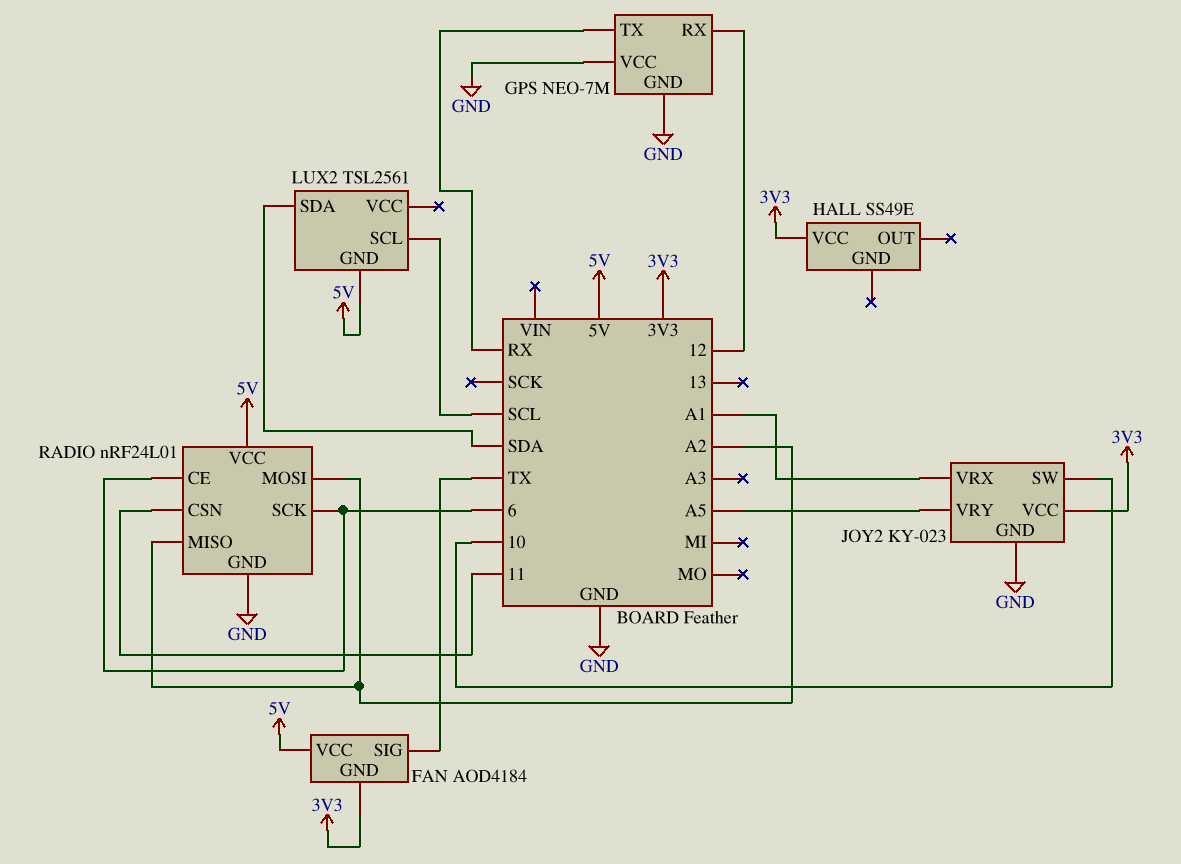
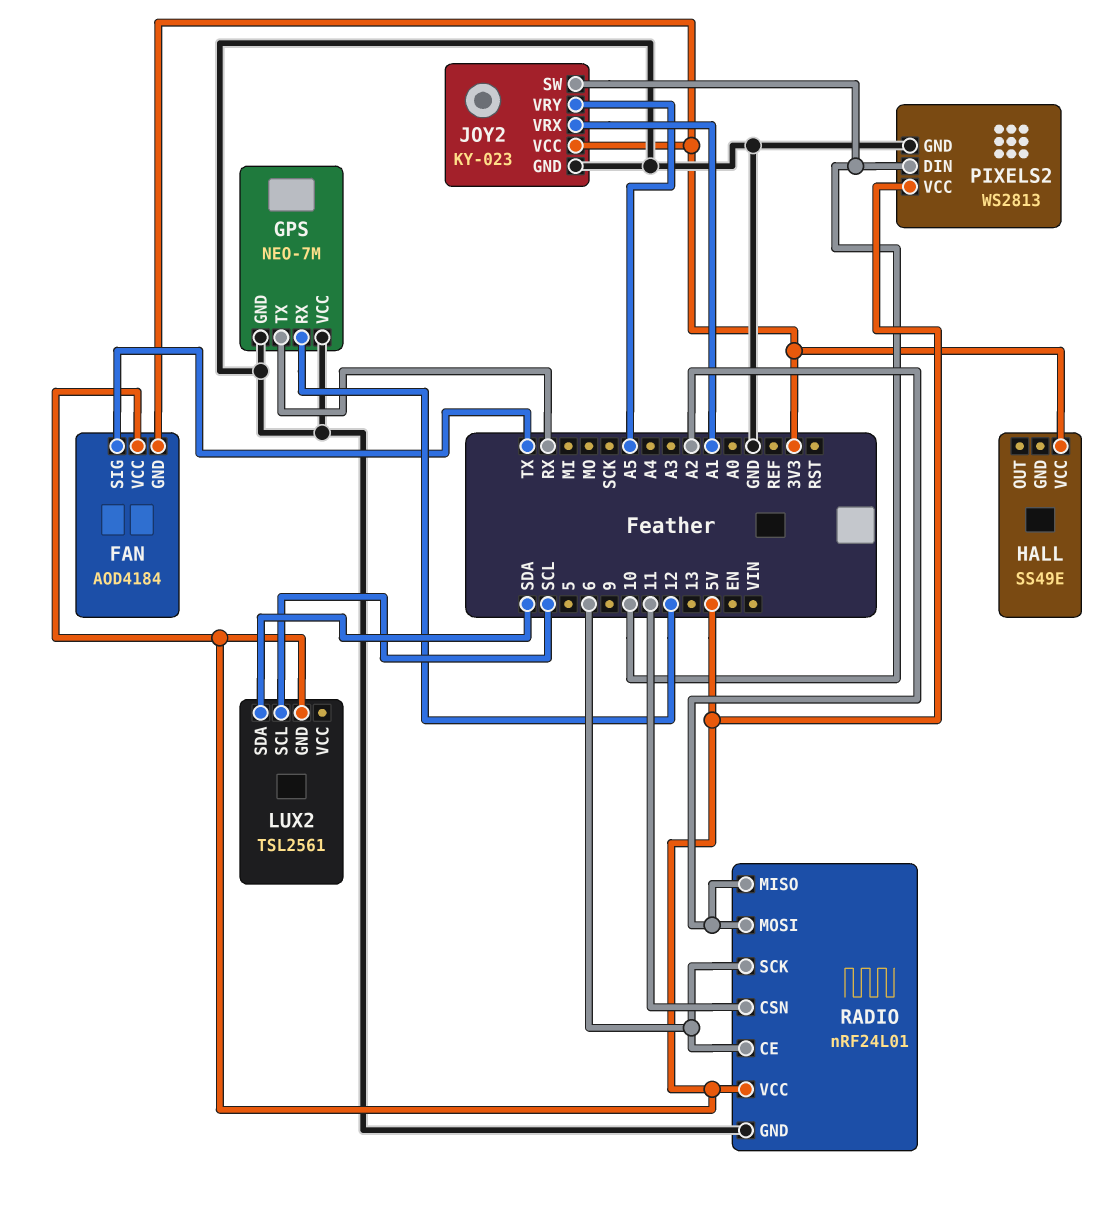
PIXELS2: none -> WS2813
PIXELS2 pin DIN: none -> 10
PIXELS2 pin GND: none -> GND
PIXELS2 pin VCC: none -> 5V

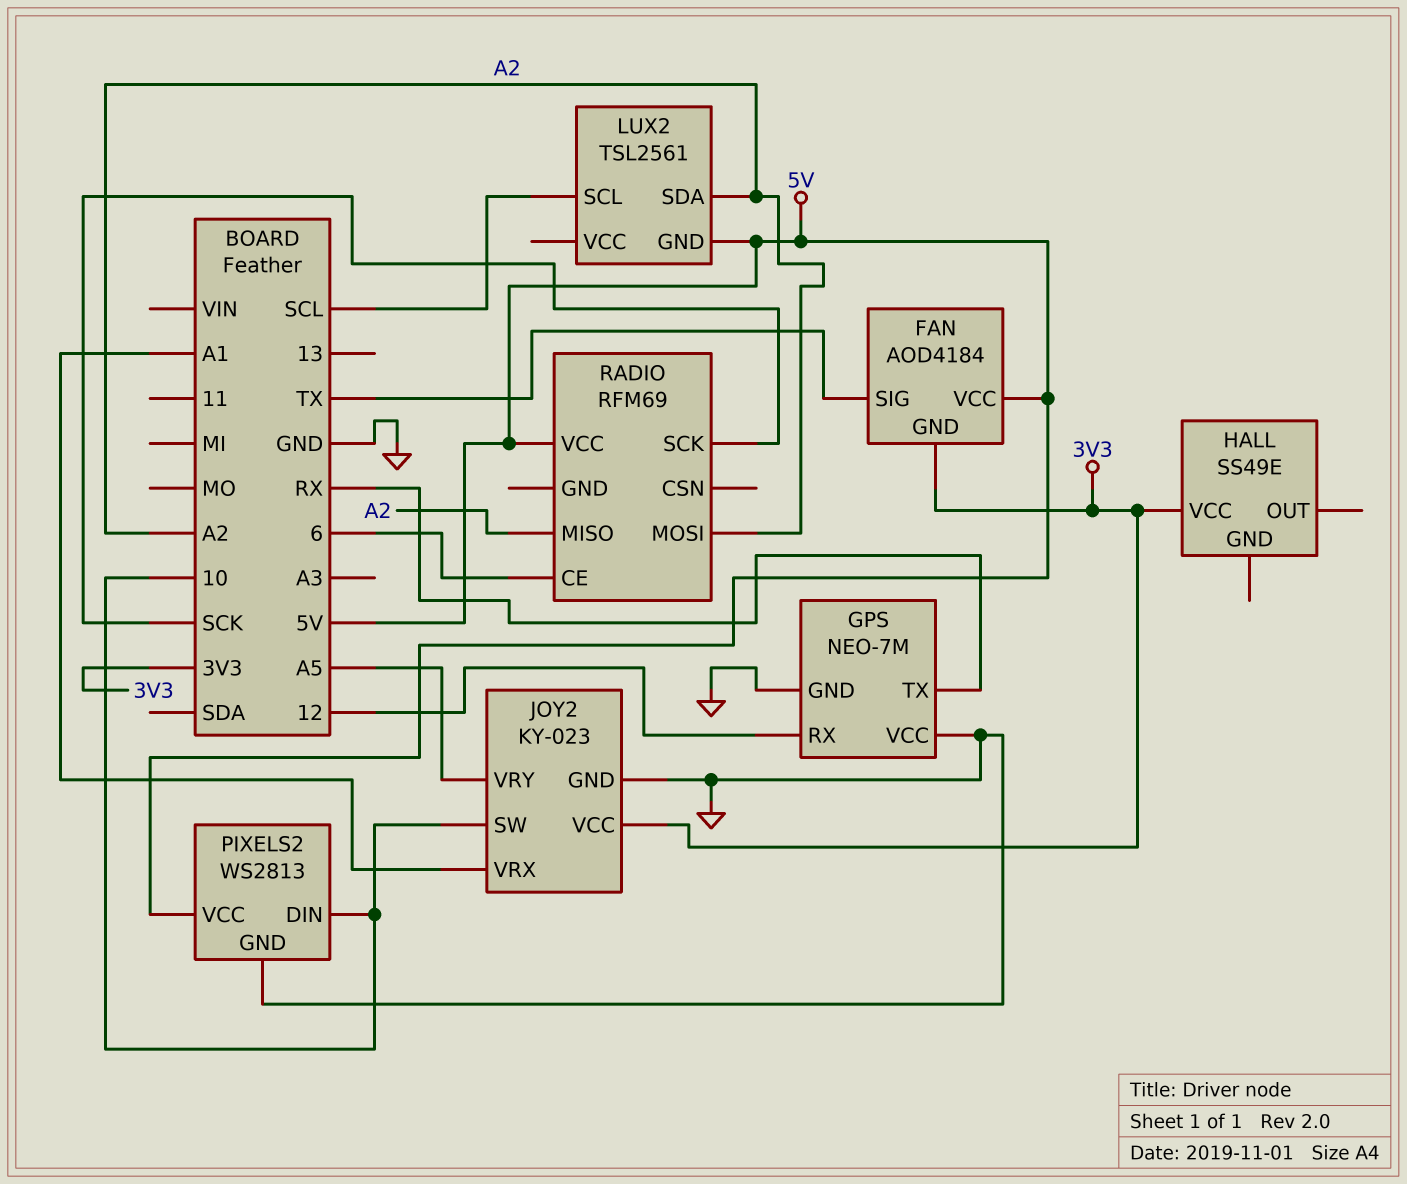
LUX2 pin SDA: SDA -> A2
RADIO: nRF24L01 -> RFM69
RADIO pin CSN: 11 -> none
RADIO pin GND: GND -> none
RADIO pin SCK: 6 -> SCK

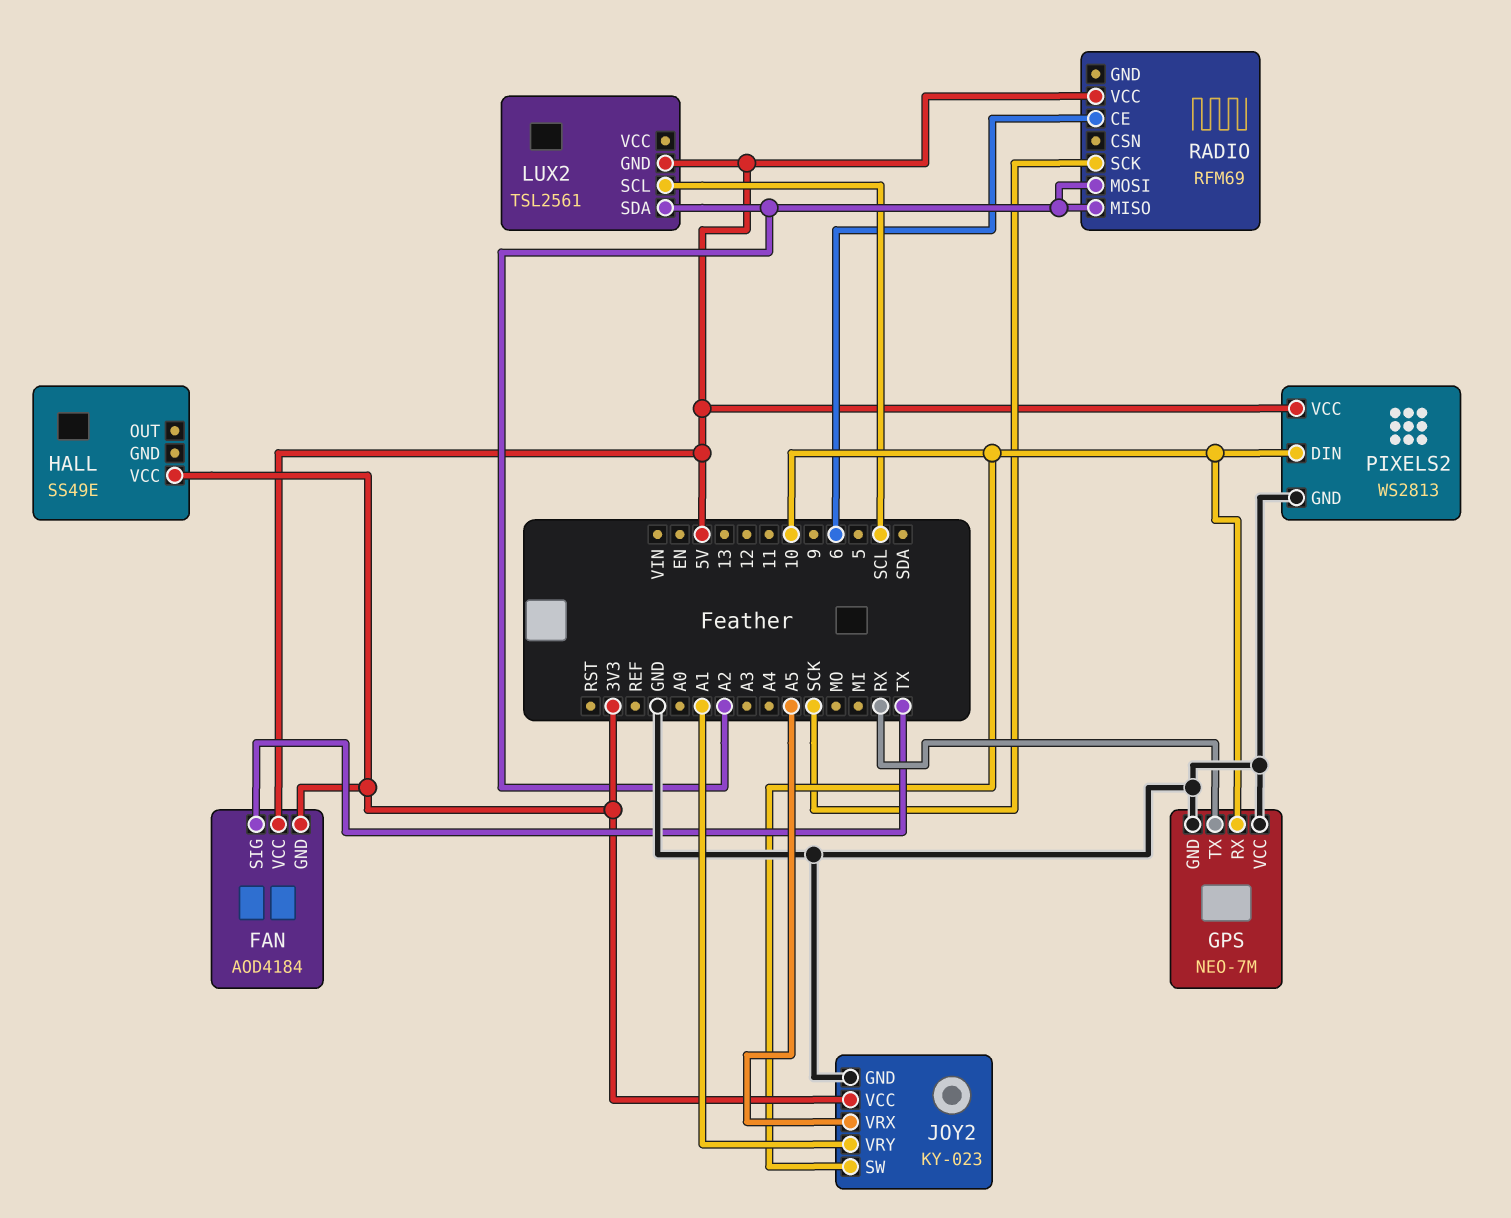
GPS pin RX: 12 -> 10
JOY2 pin VRX: A1 -> A5
JOY2 pin VRY: A5 -> A1

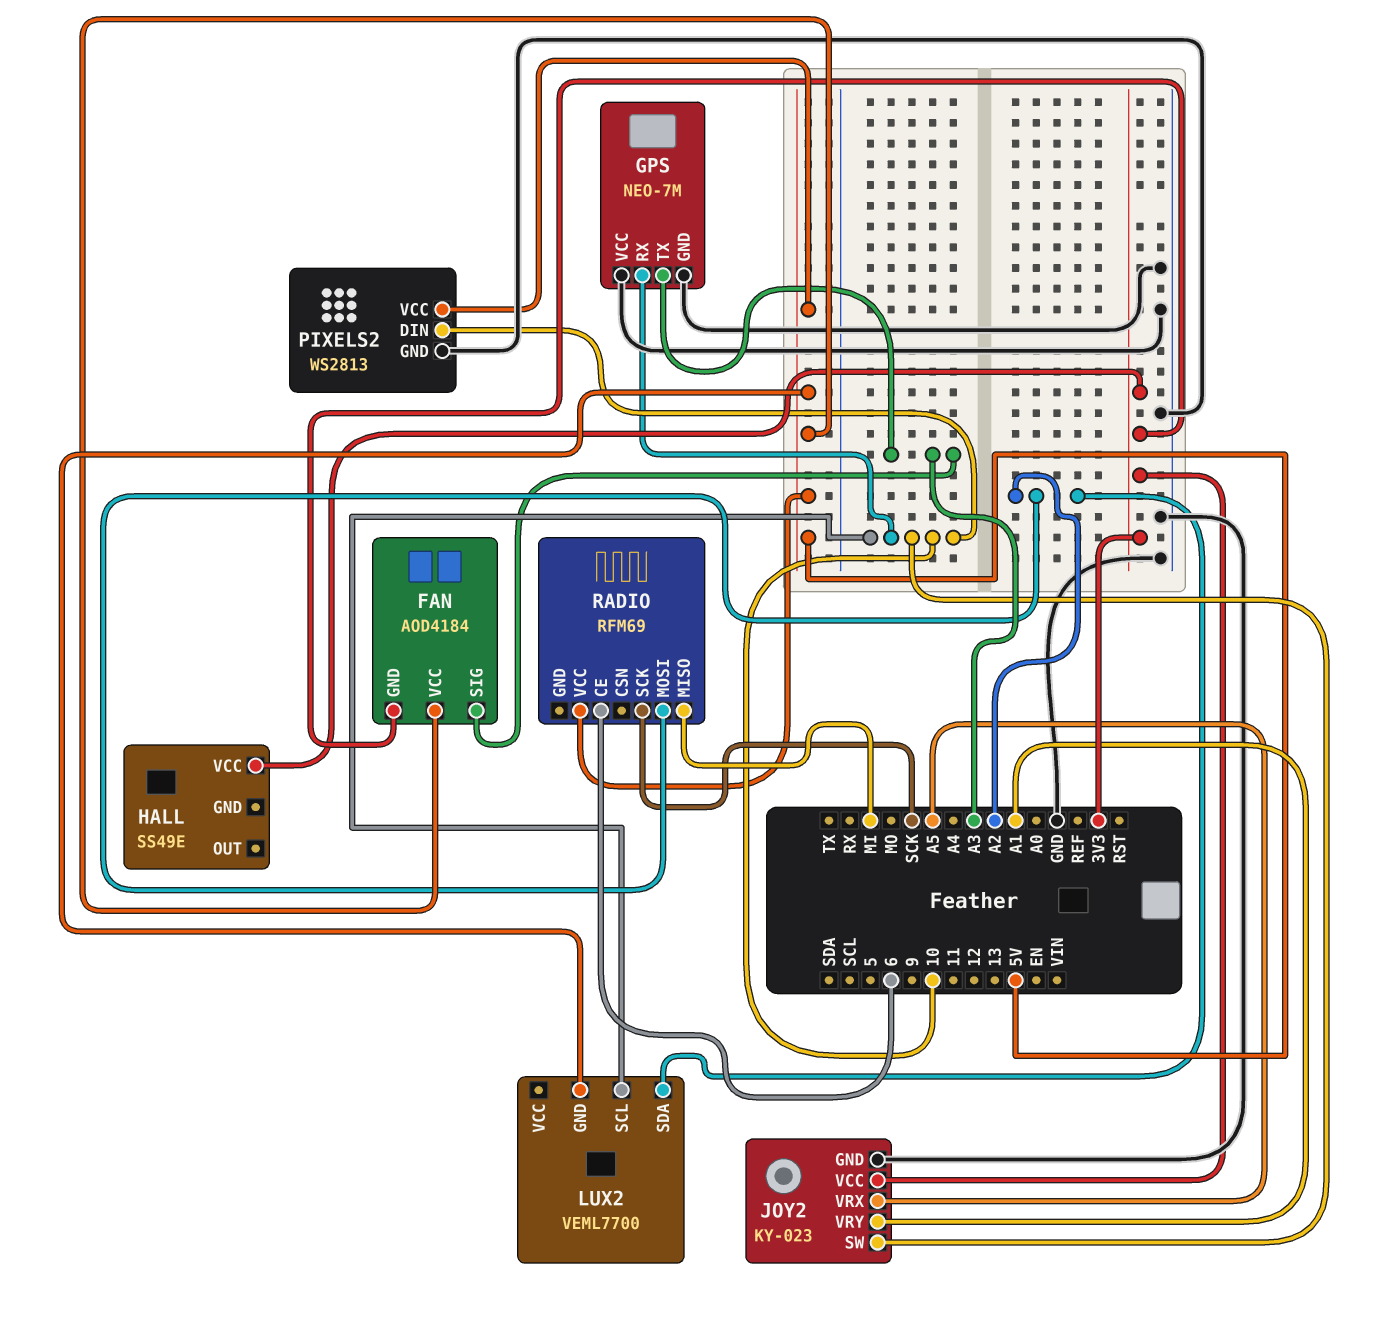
FAN pin SIG: TX -> A3
GPS pin TX: RX -> A3
LUX2: TSL2561 -> VEML7700
LUX2 pin SCL: SCL -> 10
RADIO pin MISO: A2 -> MI

